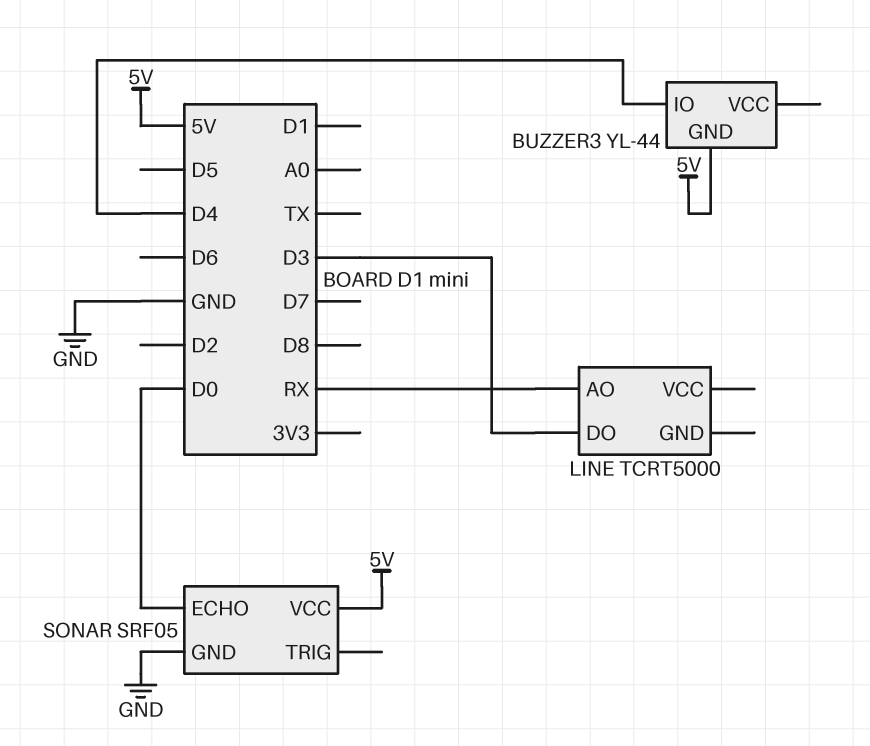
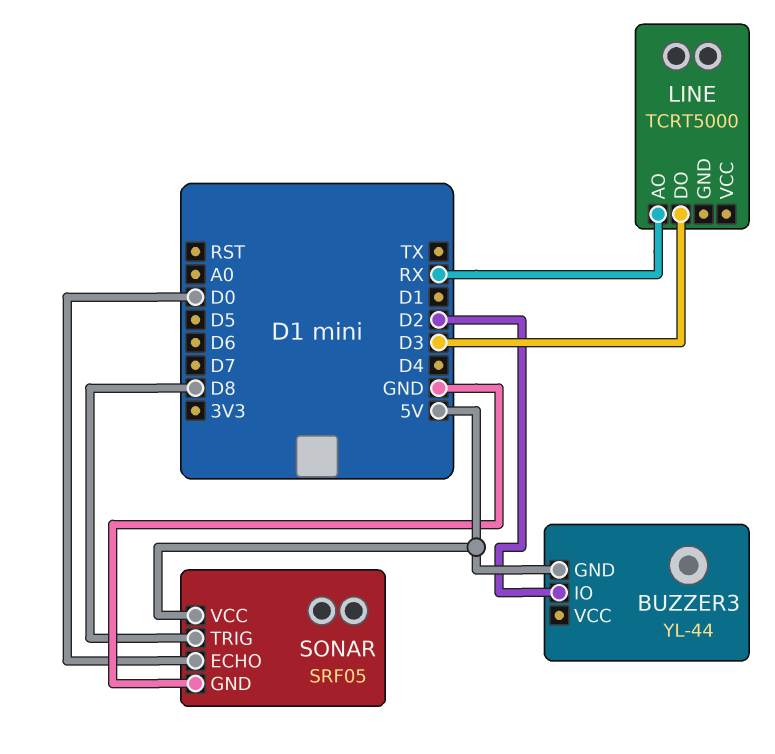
BUZZER3 pin IO: D4 -> D2
SONAR pin TRIG: none -> D8

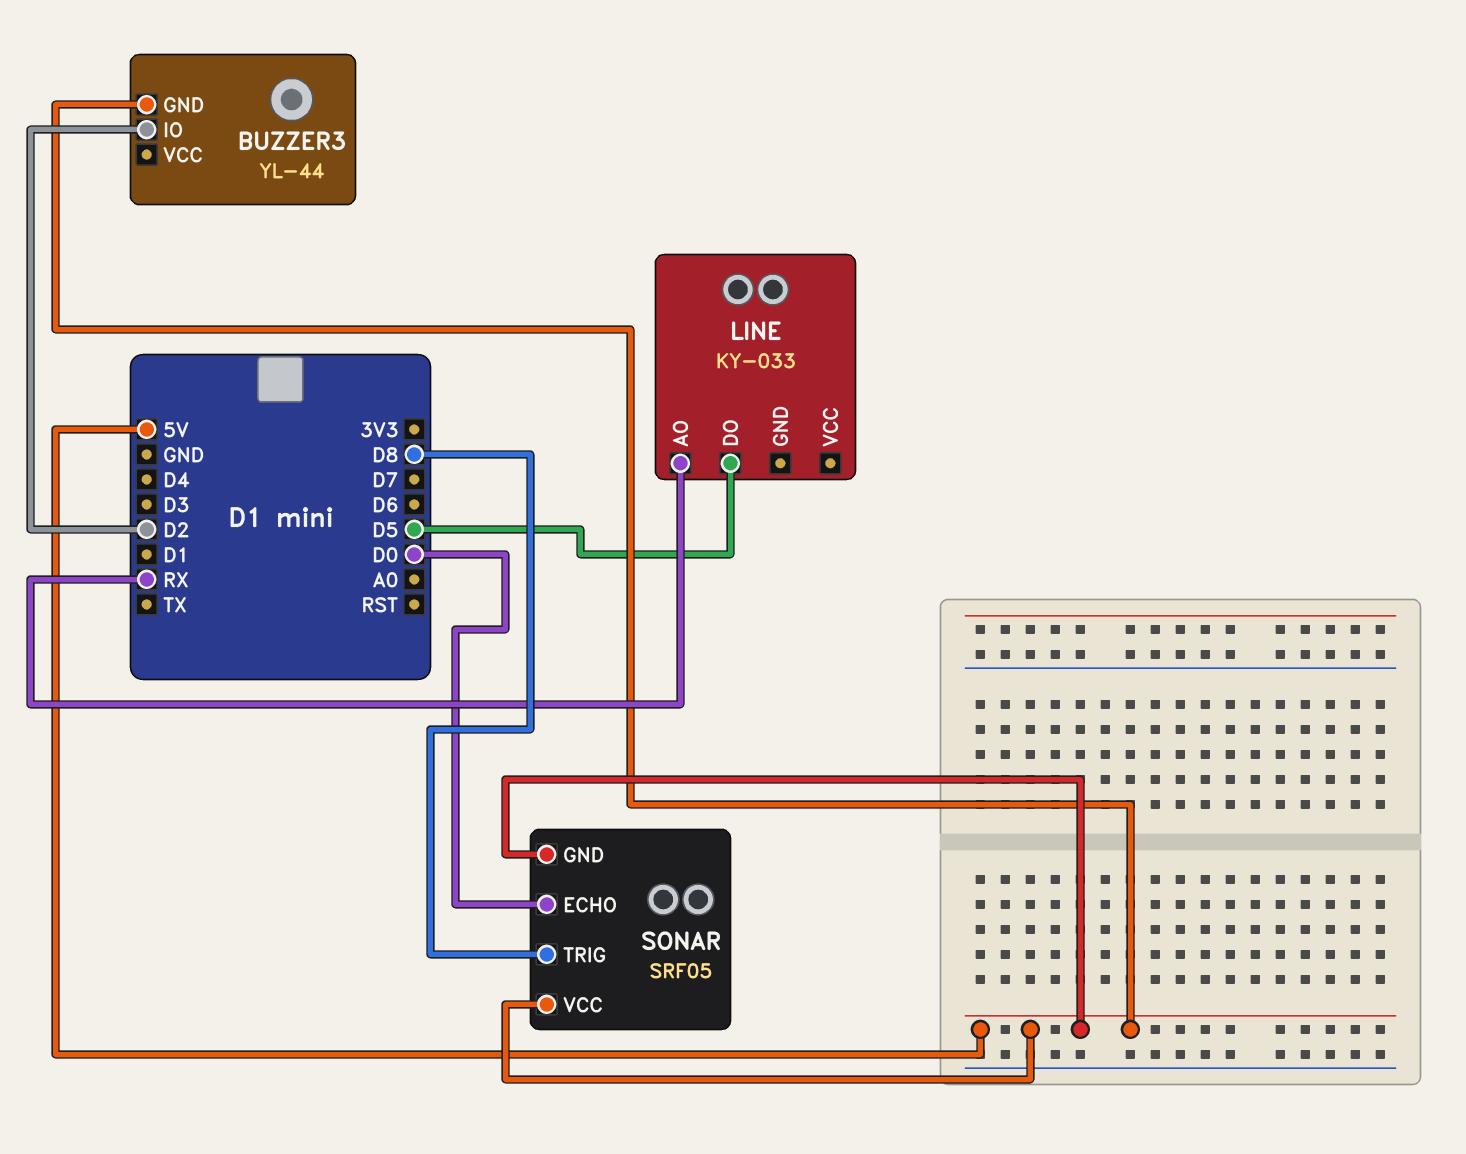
LINE: TCRT5000 -> KY-033
LINE pin DO: D3 -> D5
SONAR pin GND: GND -> 5V

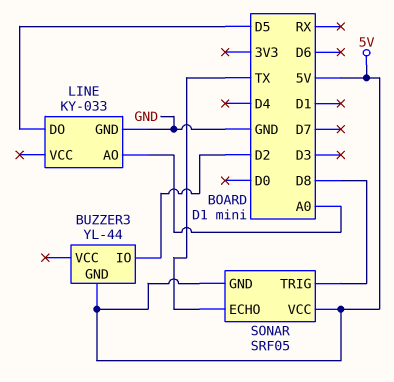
LINE pin AO: RX -> A0
LINE pin GND: none -> GND
SONAR pin ECHO: D0 -> TX

